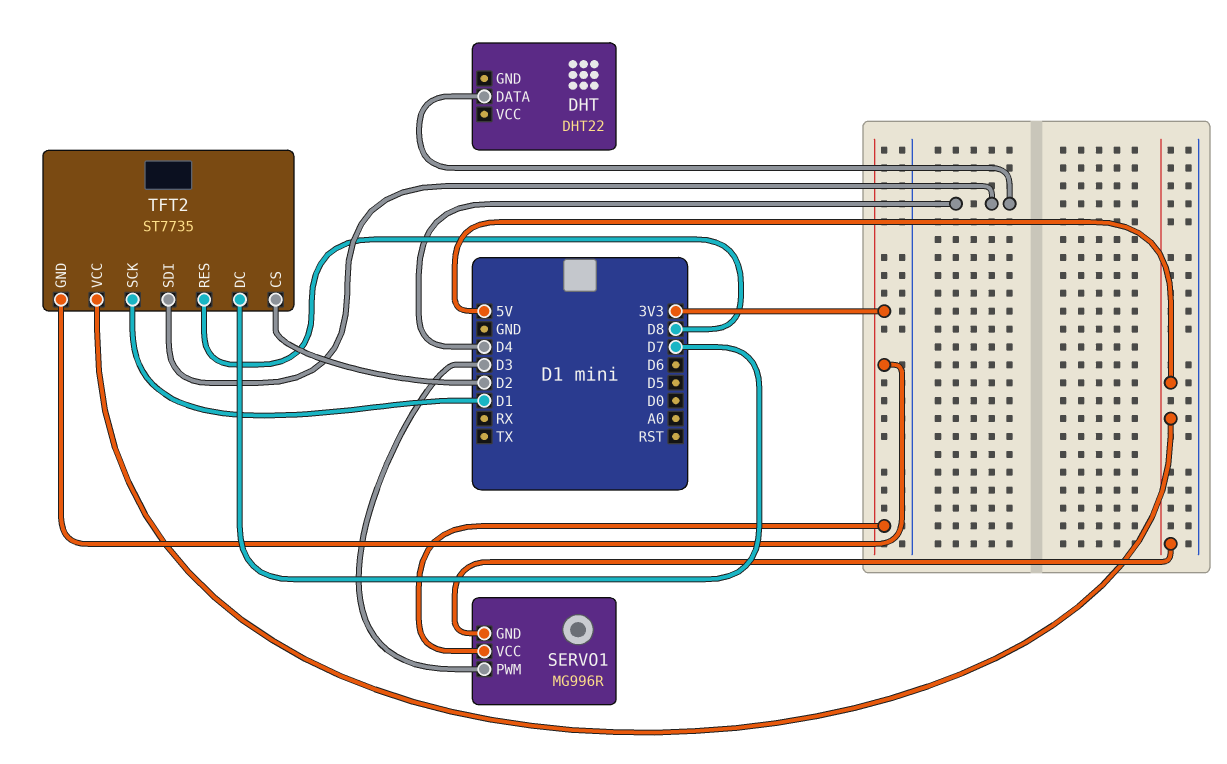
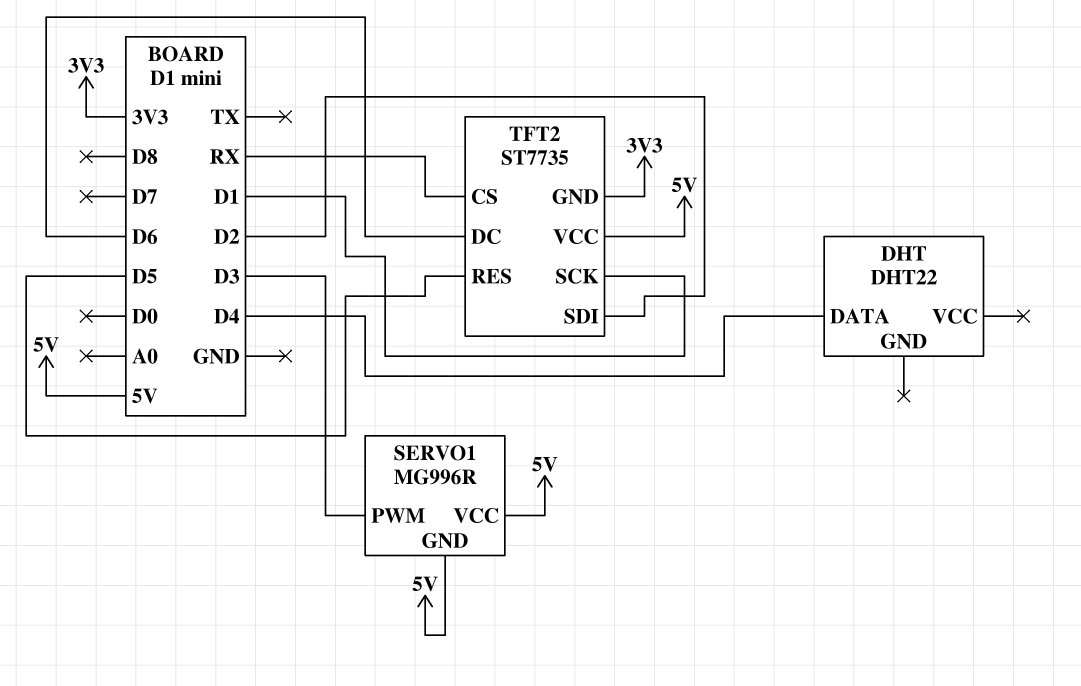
SERVO1 pin VCC: 3V3 -> 5V
TFT2 pin CS: D2 -> RX
TFT2 pin DC: D7 -> D6
TFT2 pin RES: D8 -> D5
TFT2 pin SDI: D4 -> D2

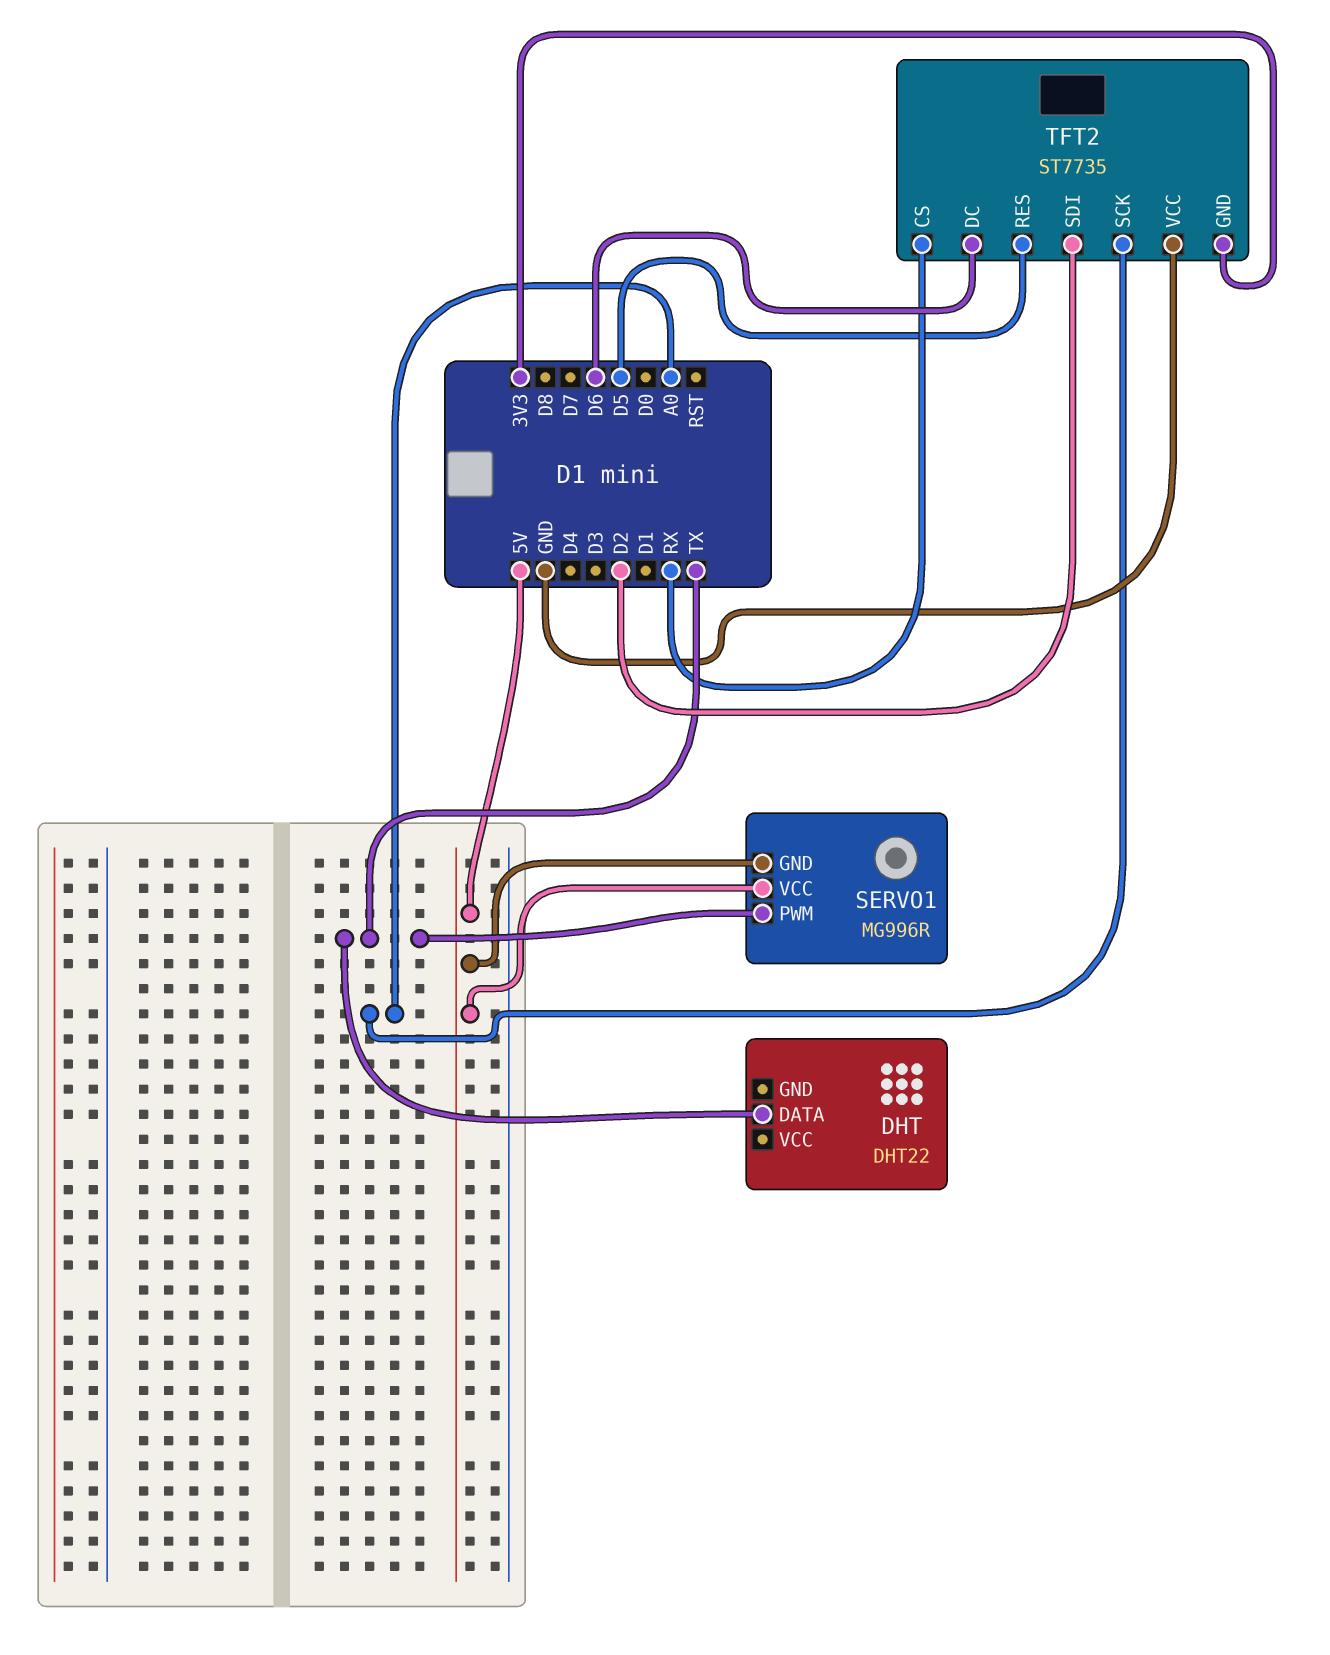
DHT pin DATA: D4 -> TX
SERVO1 pin PWM: D3 -> TX
TFT2 pin SCK: D1 -> A0
TFT2 pin VCC: 5V -> GND

